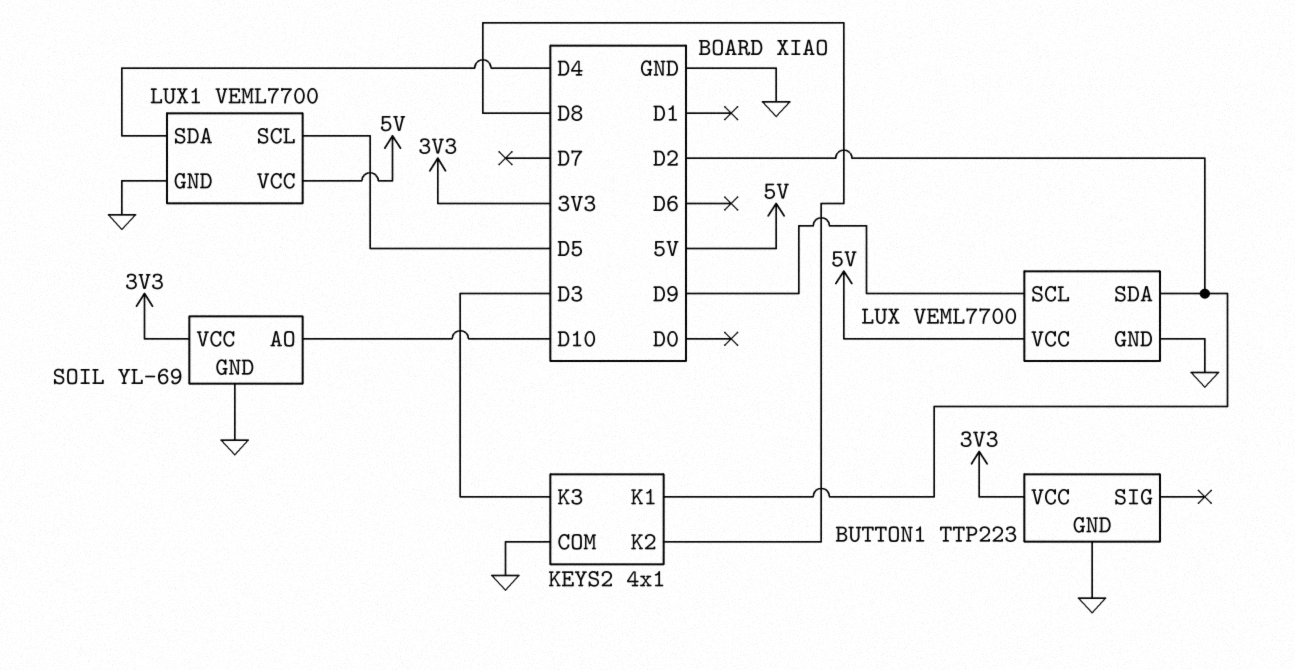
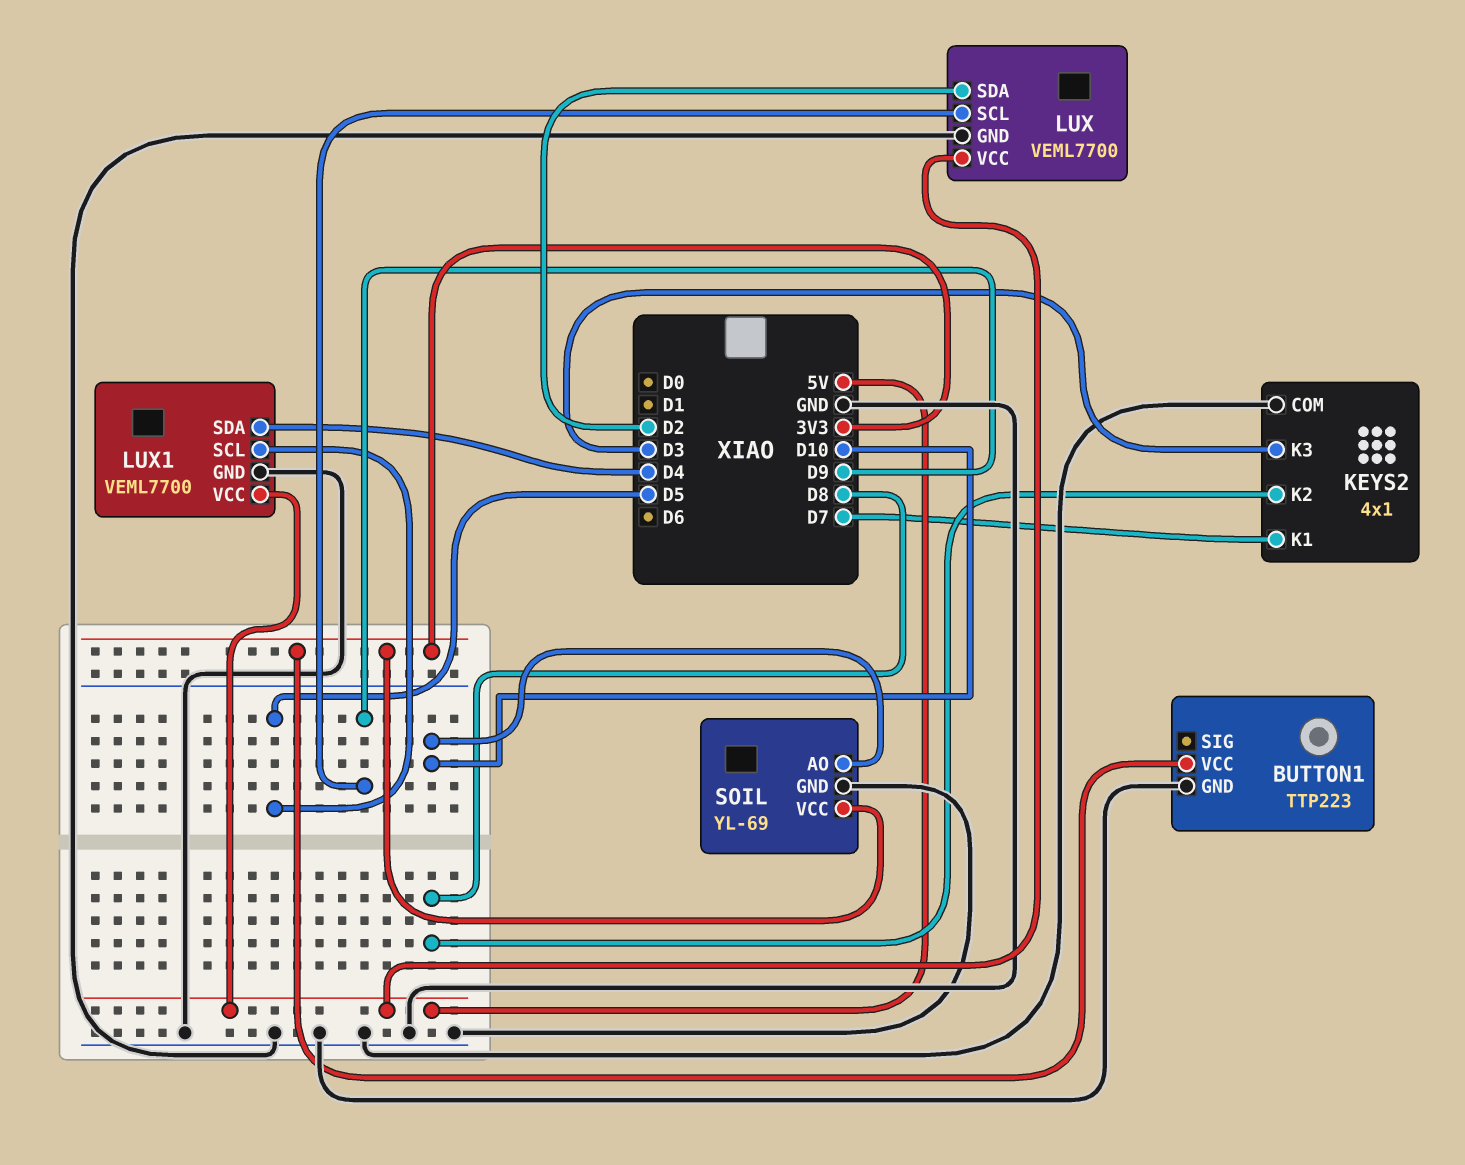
KEYS2 pin K1: D2 -> D7

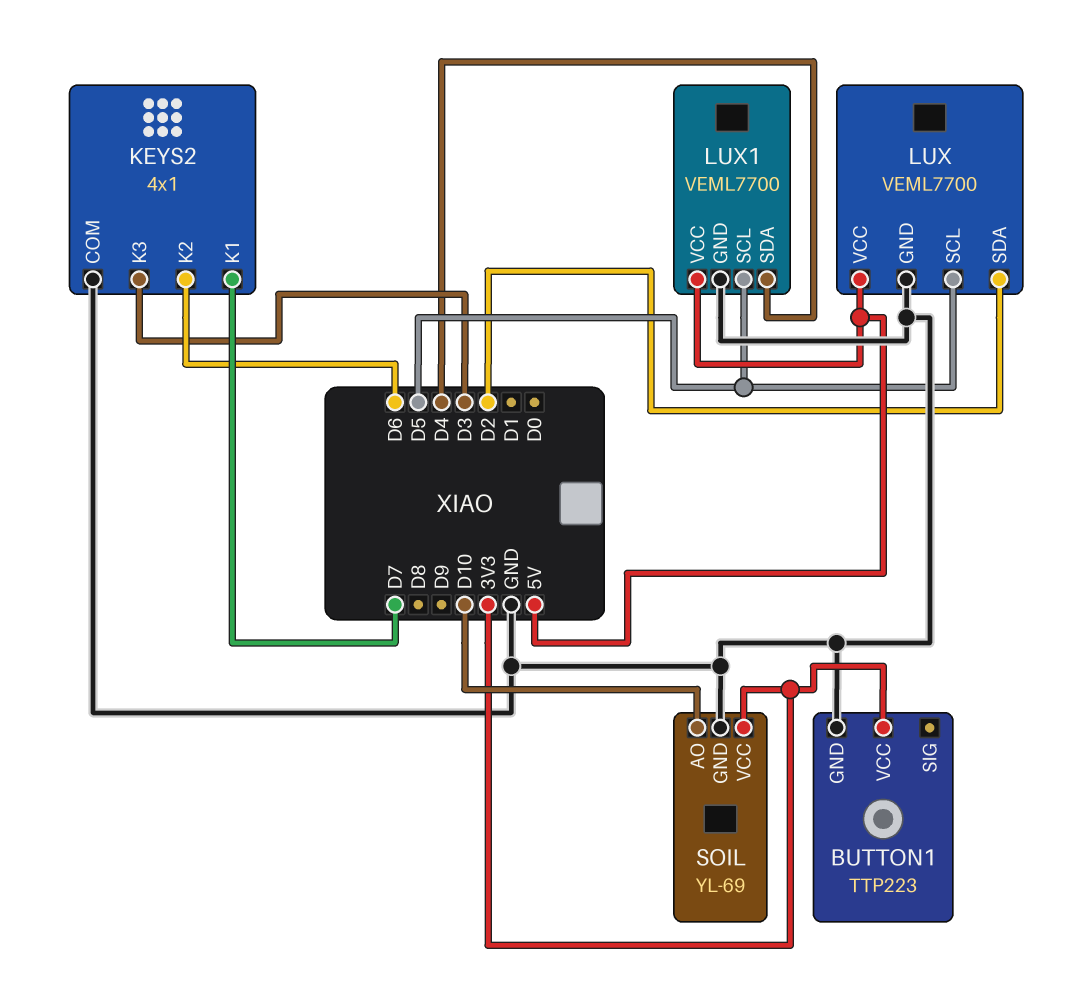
KEYS2 pin K2: D8 -> D6
LUX pin SCL: D9 -> D5

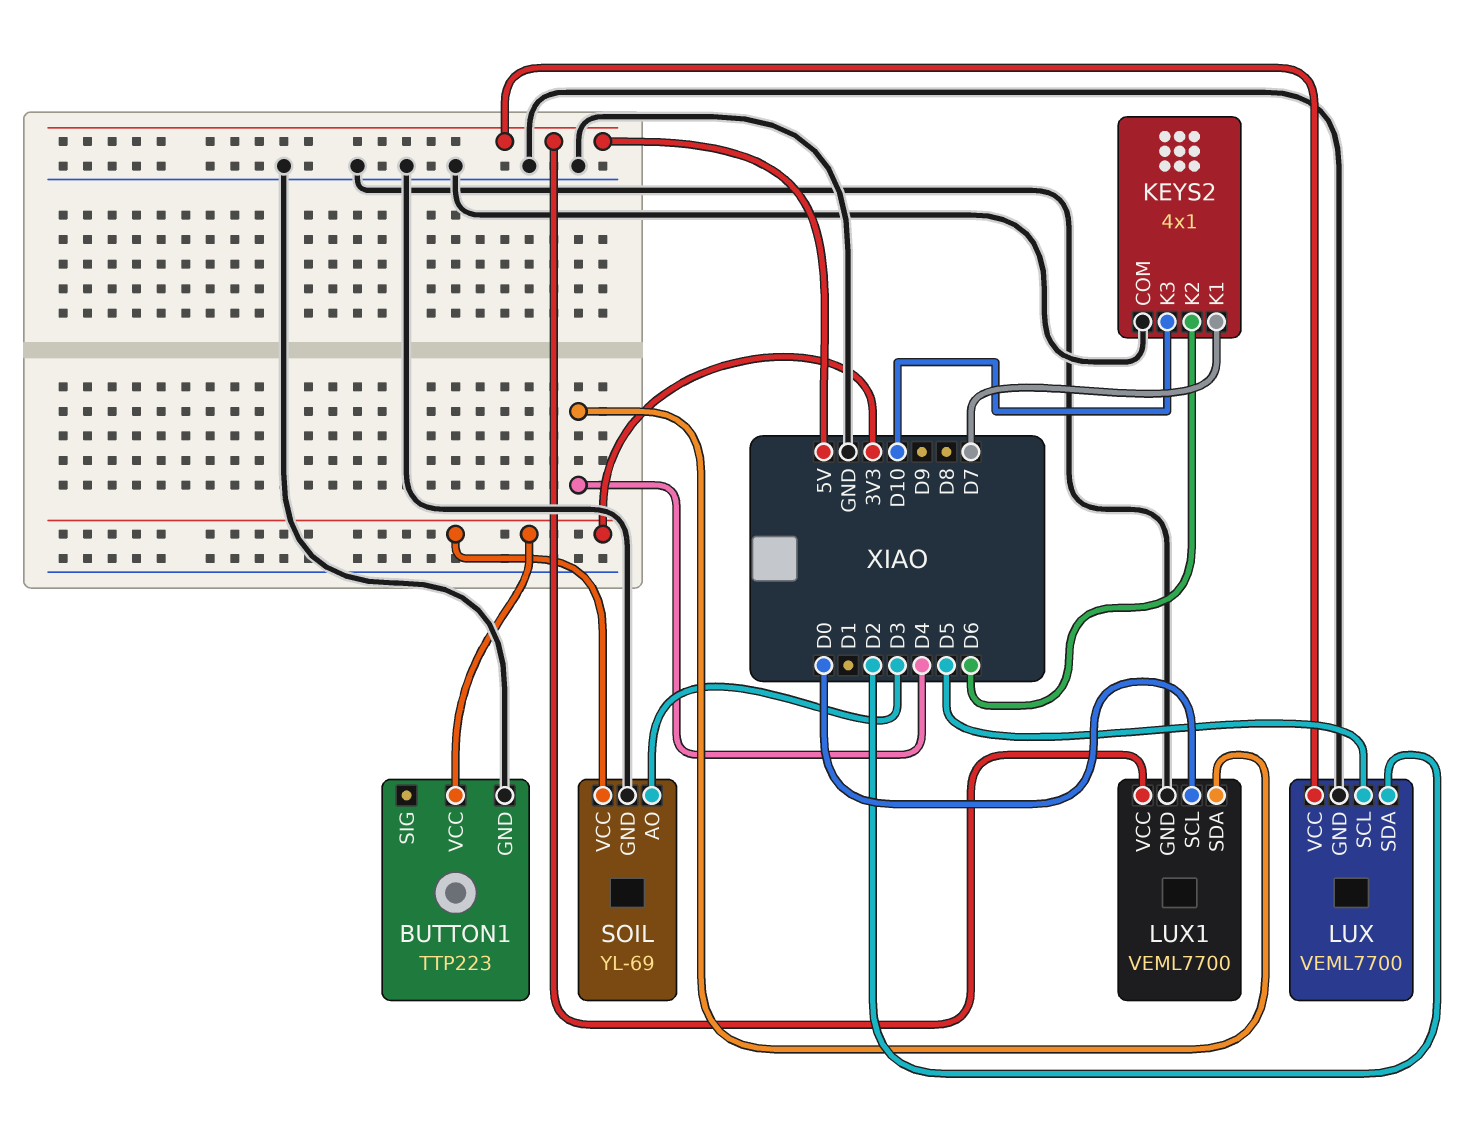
KEYS2 pin K3: D3 -> D10
LUX1 pin SCL: D5 -> D0
SOIL pin AO: D10 -> D3

